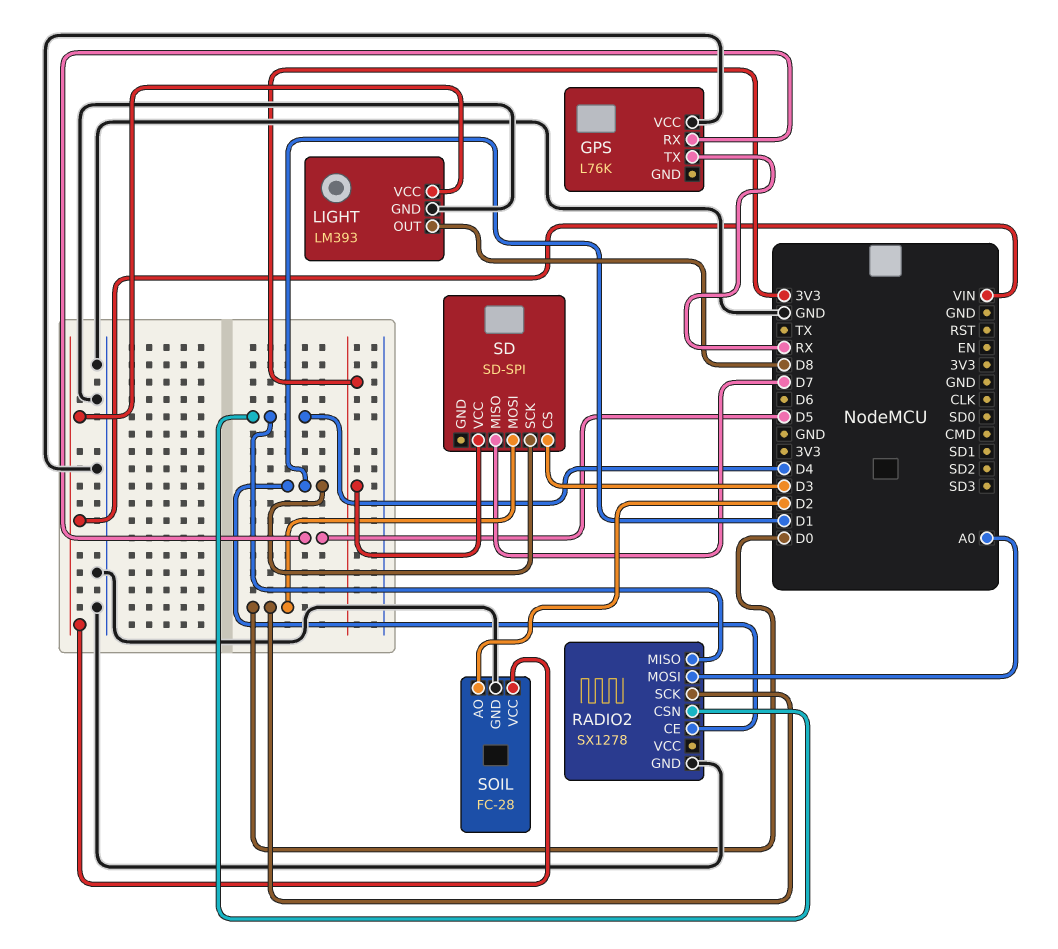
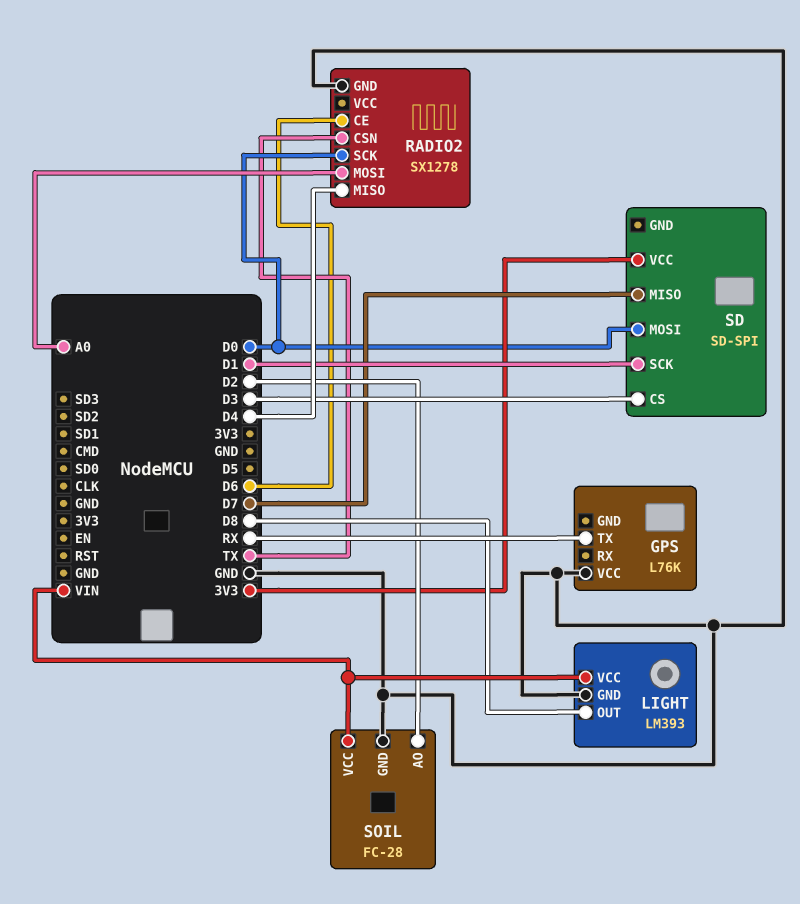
GPS pin RX: D5 -> none
RADIO2 pin CE: D1 -> D6
RADIO2 pin CSN: D4 -> TX

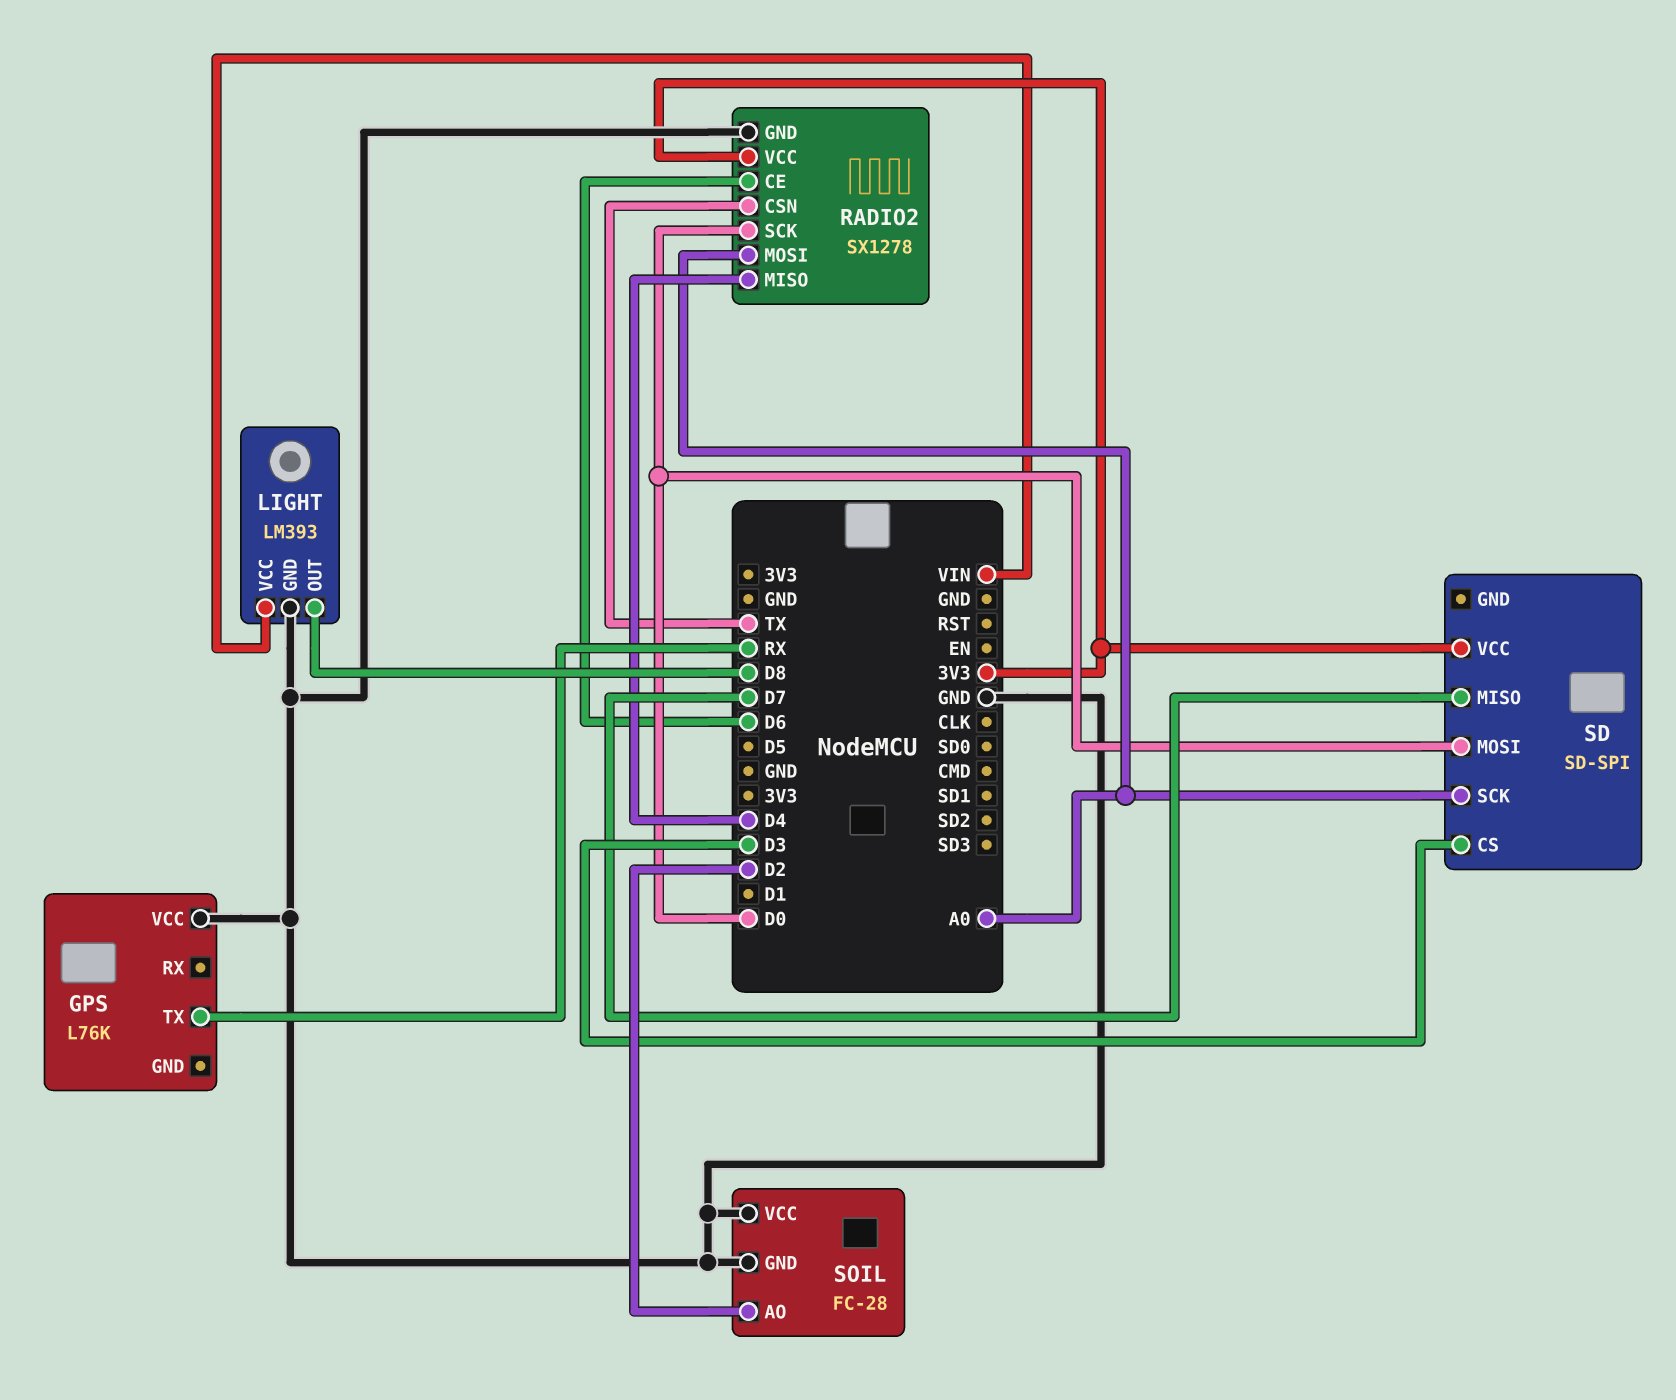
RADIO2 pin VCC: none -> 3V3
SD pin SCK: D1 -> A0
SOIL pin VCC: VIN -> GND

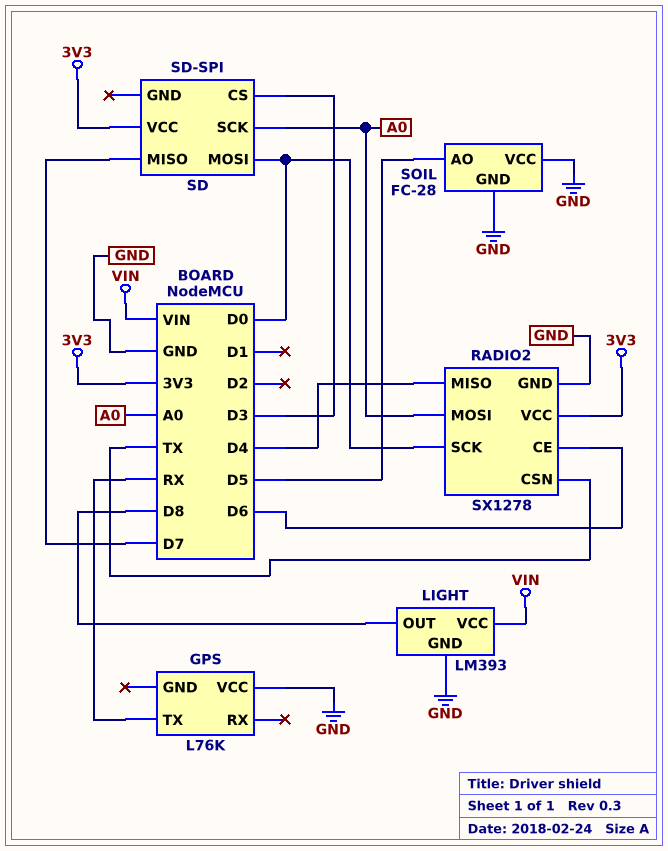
SOIL pin AO: D2 -> D5

